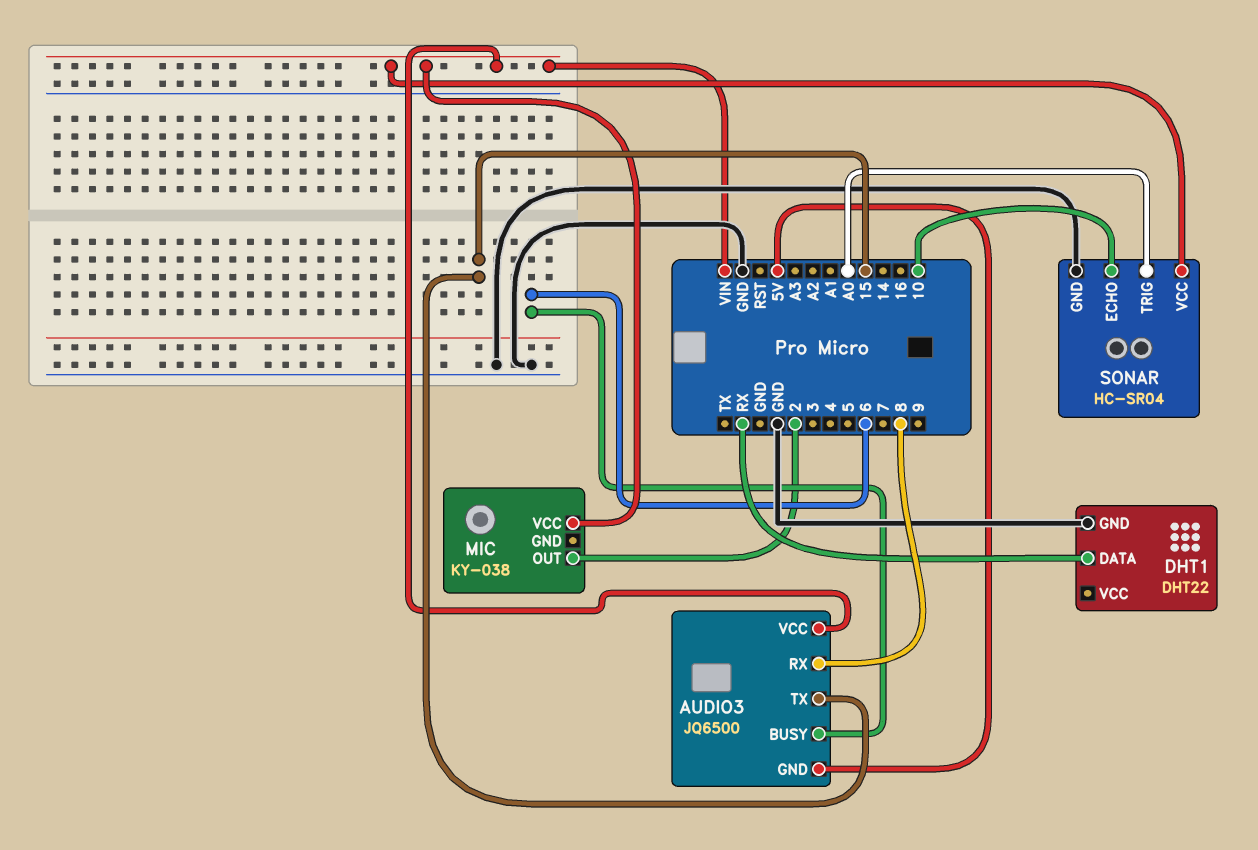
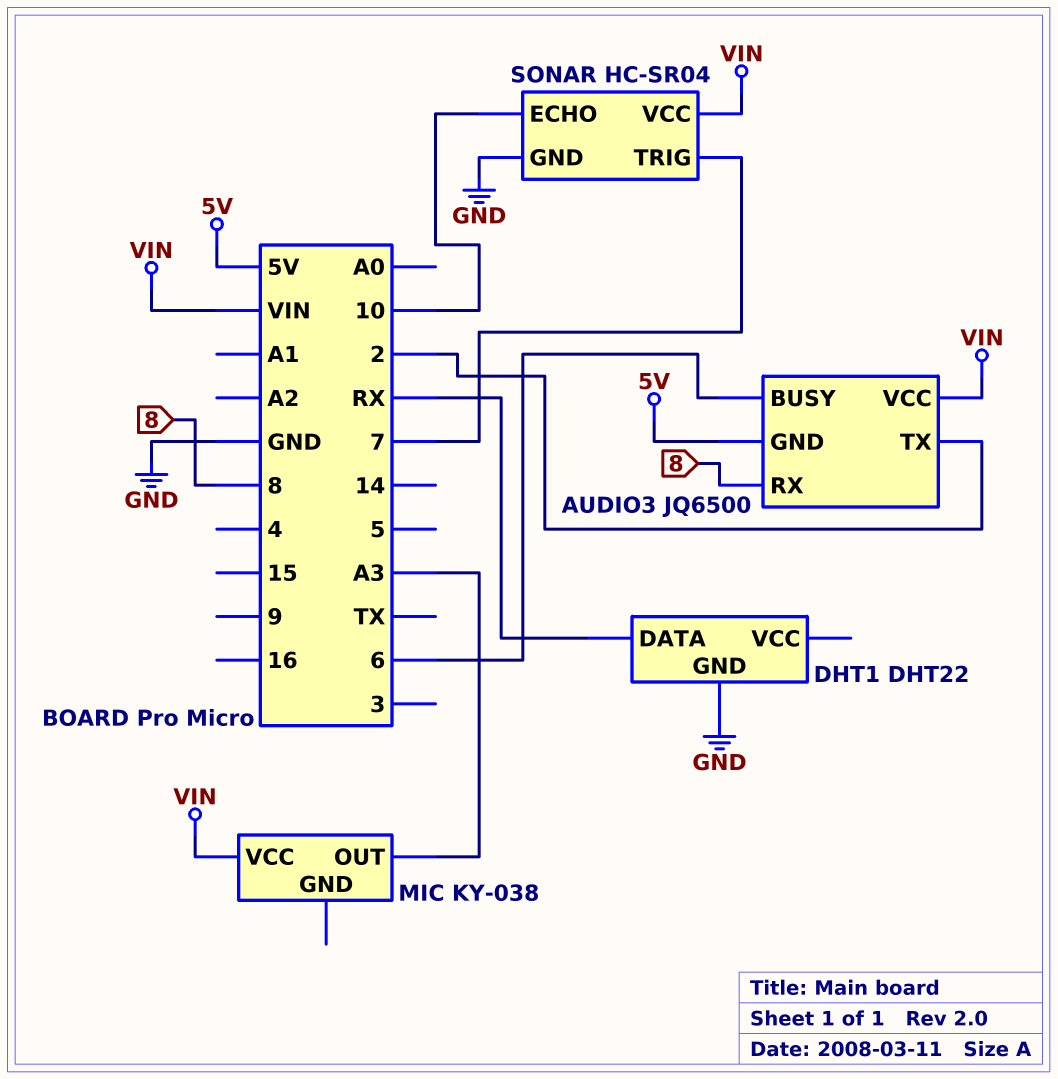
AUDIO3 pin TX: 15 -> 2
MIC pin OUT: 2 -> A3
SONAR pin TRIG: A0 -> 7

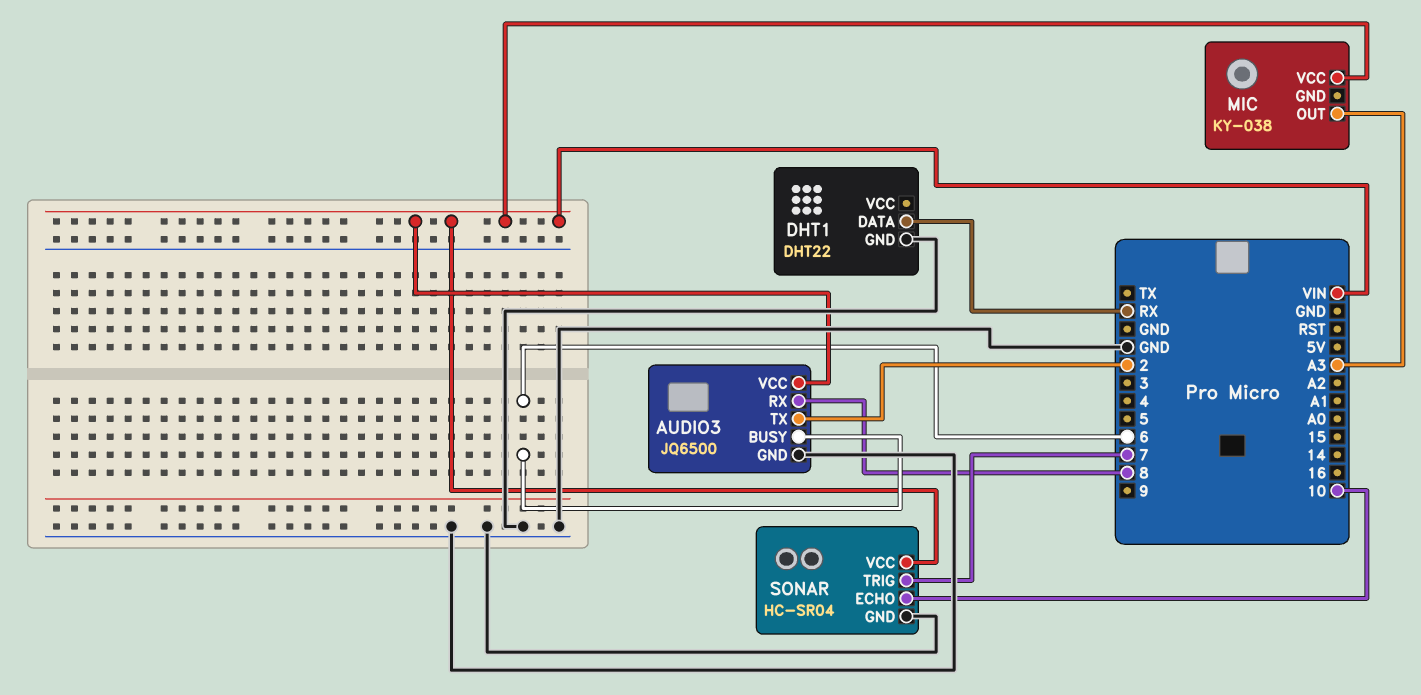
AUDIO3 pin GND: 5V -> GND

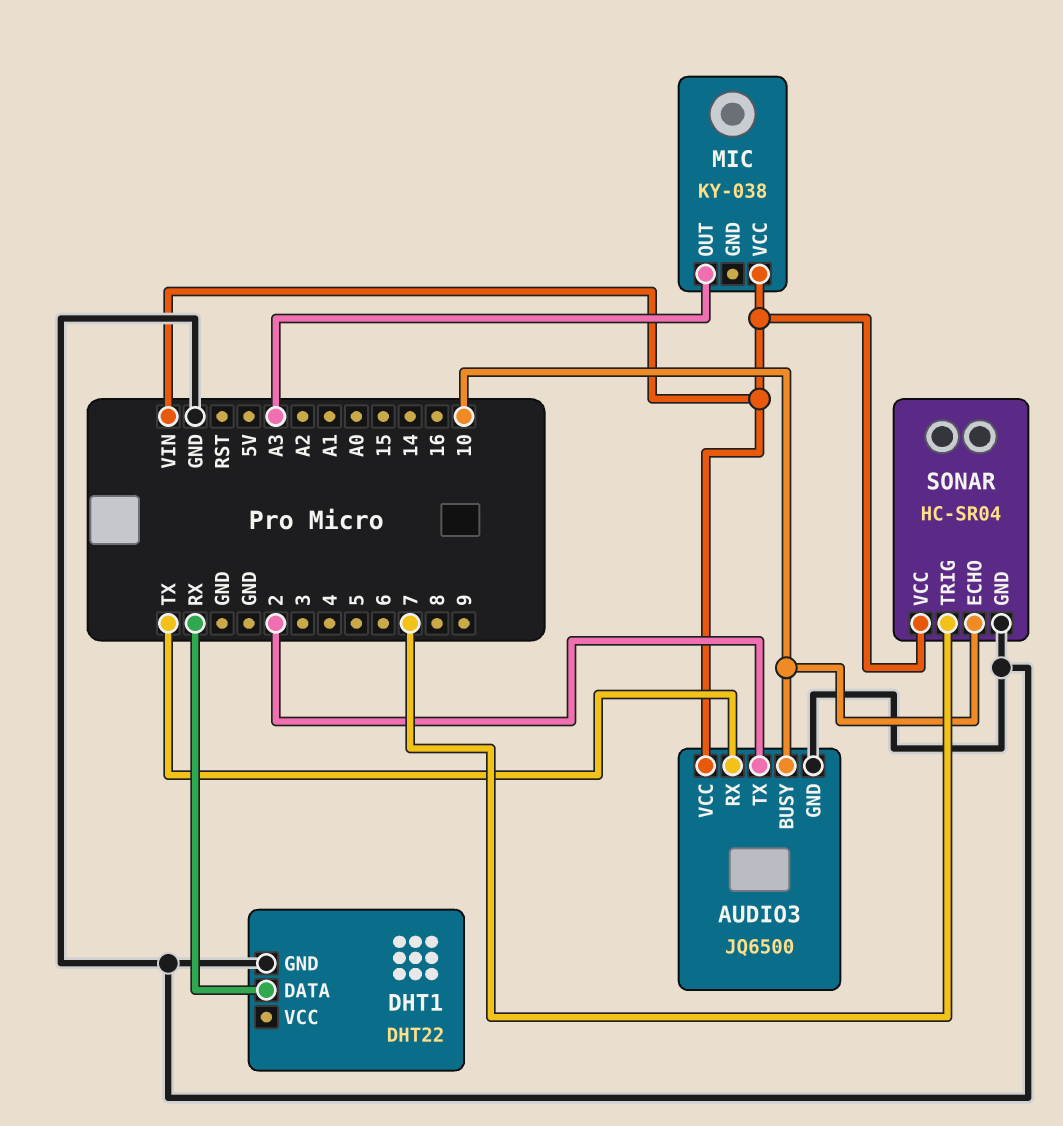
AUDIO3 pin BUSY: 6 -> 10
AUDIO3 pin RX: 8 -> TX

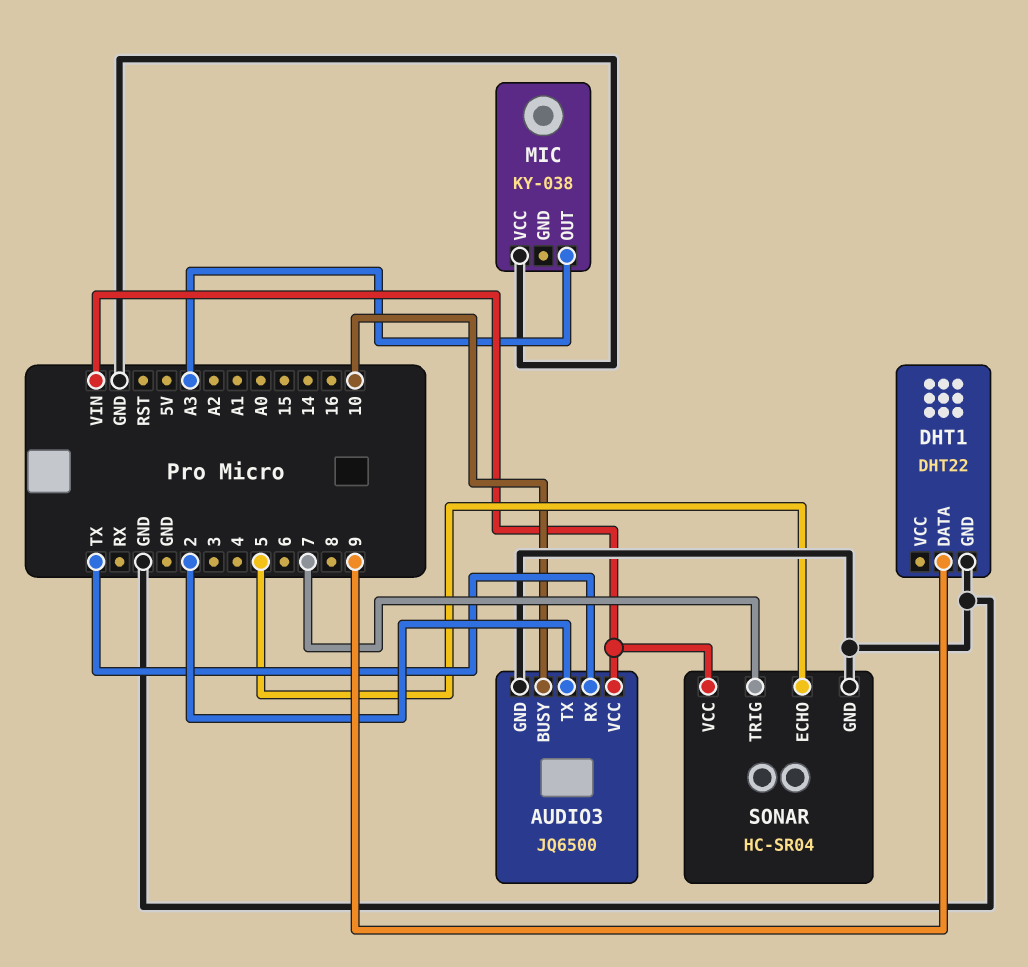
DHT1 pin DATA: RX -> 9
MIC pin VCC: VIN -> GND
SONAR pin ECHO: 10 -> 5

